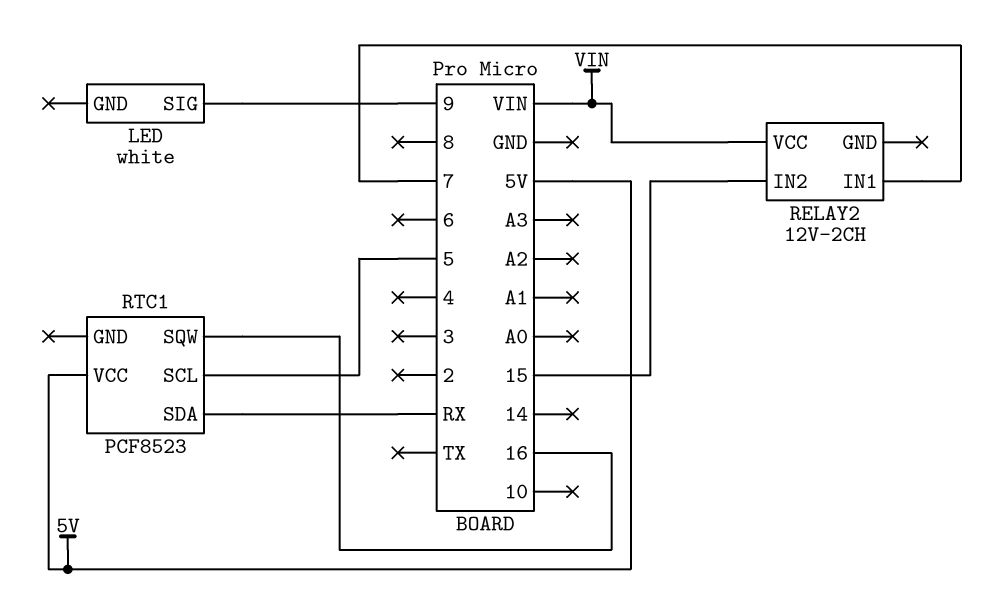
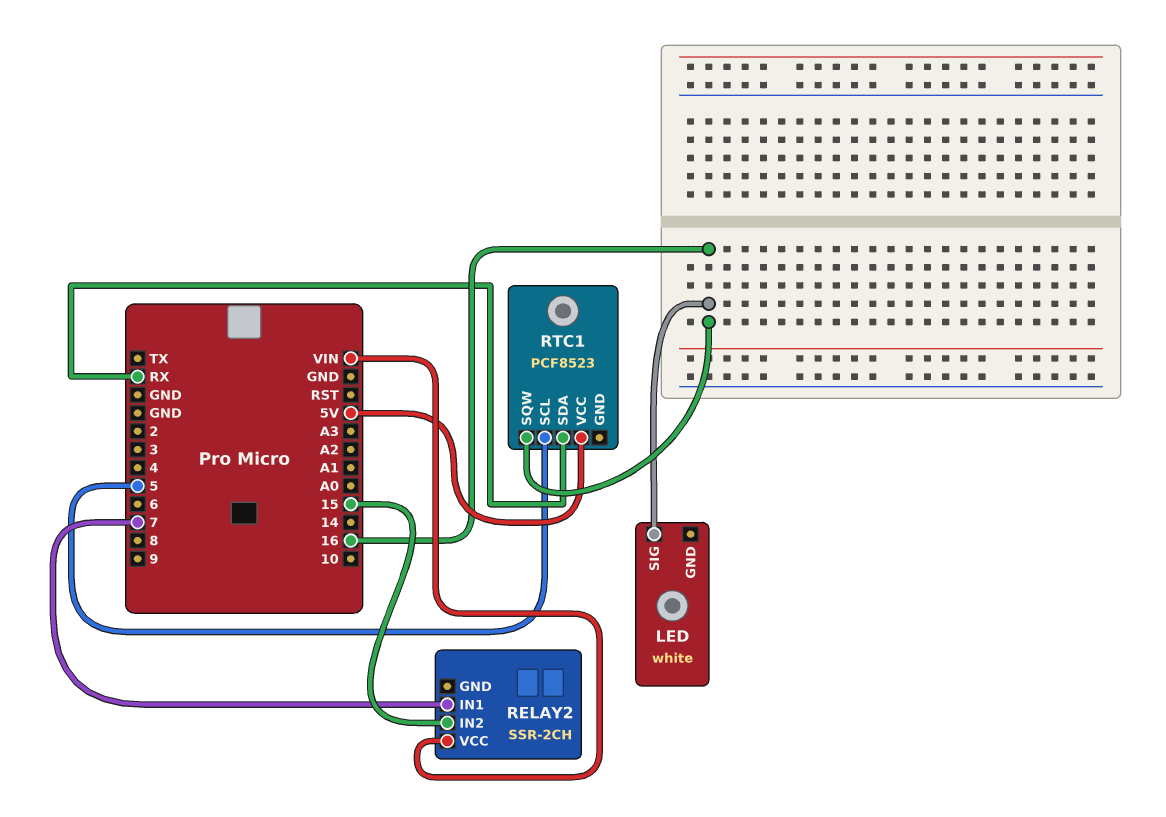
LED pin SIG: 9 -> 16
RELAY2: 12V-2CH -> SSR-2CH

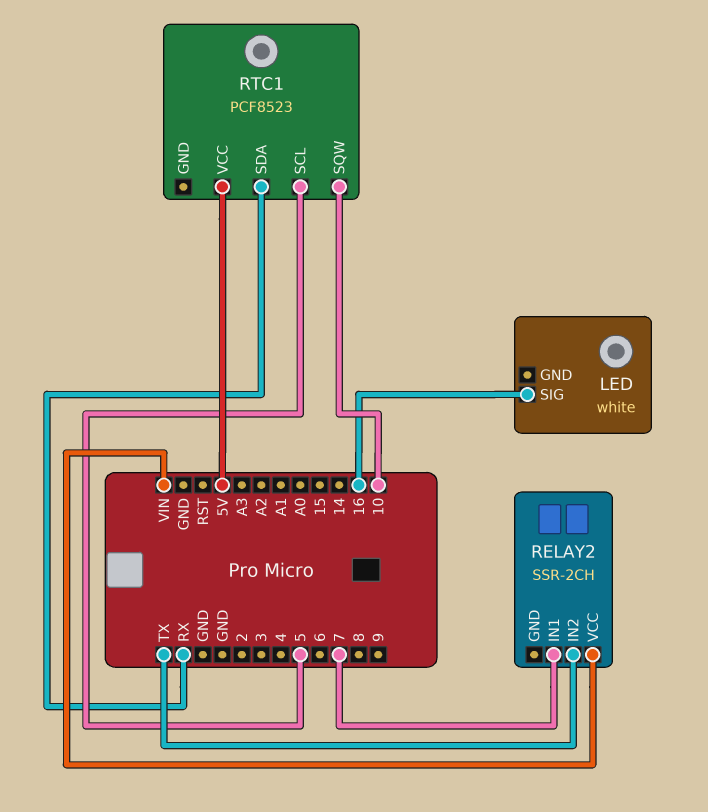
RELAY2 pin IN2: 15 -> TX
RTC1 pin SQW: 16 -> 10

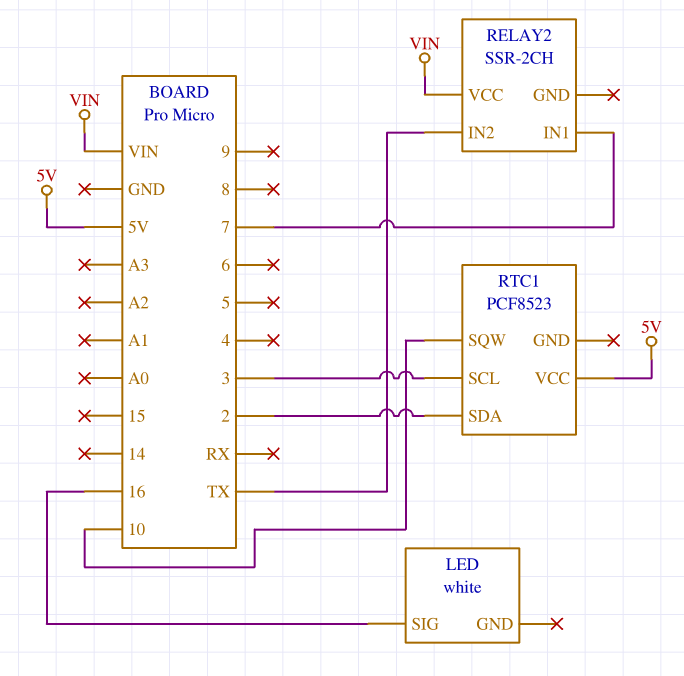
RTC1 pin SCL: 5 -> 3
RTC1 pin SDA: RX -> 2

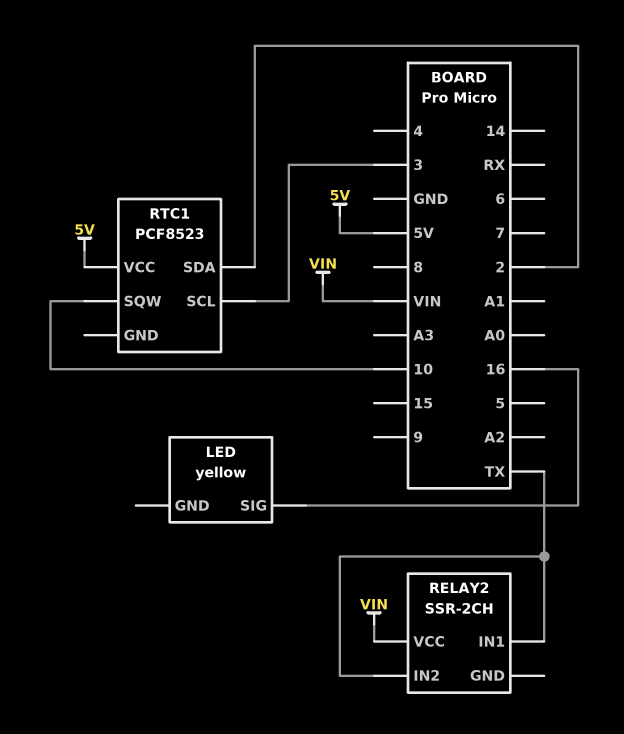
LED: white -> yellow
RELAY2 pin IN1: 7 -> TX

